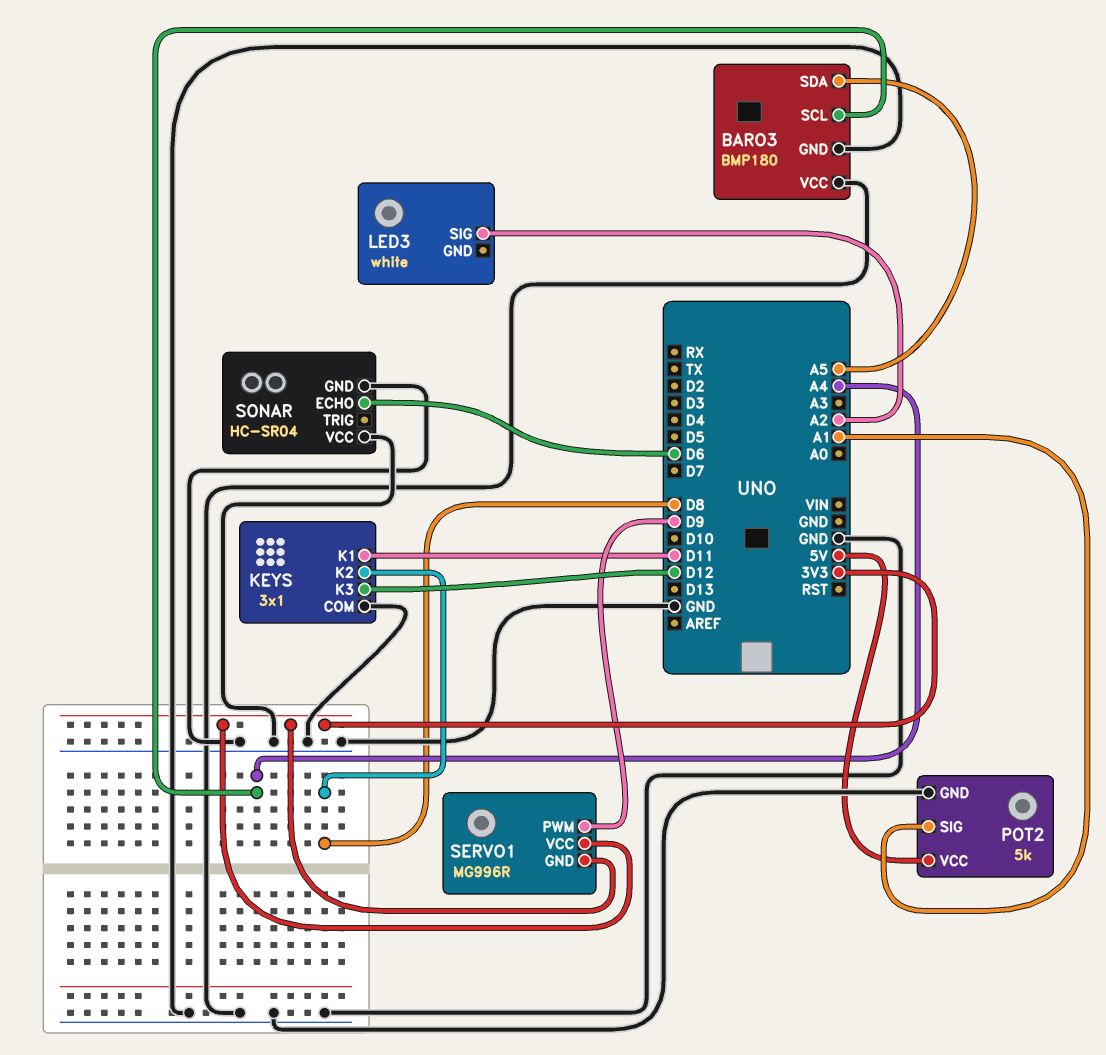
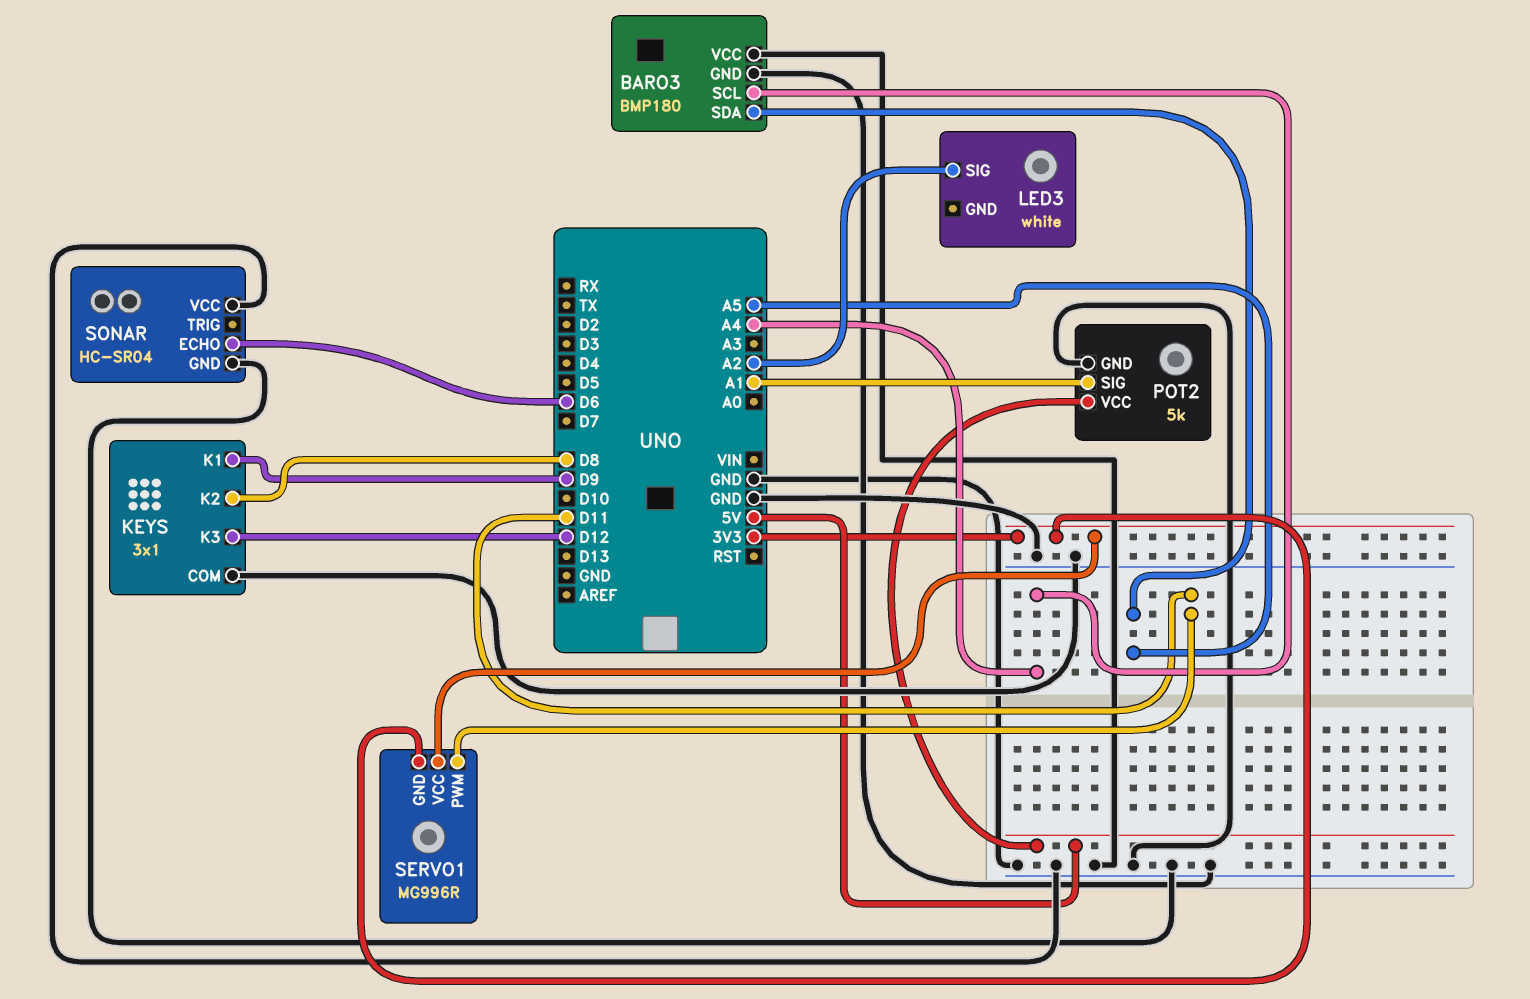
KEYS pin K1: D11 -> D9
SERVO1 pin PWM: D9 -> D11

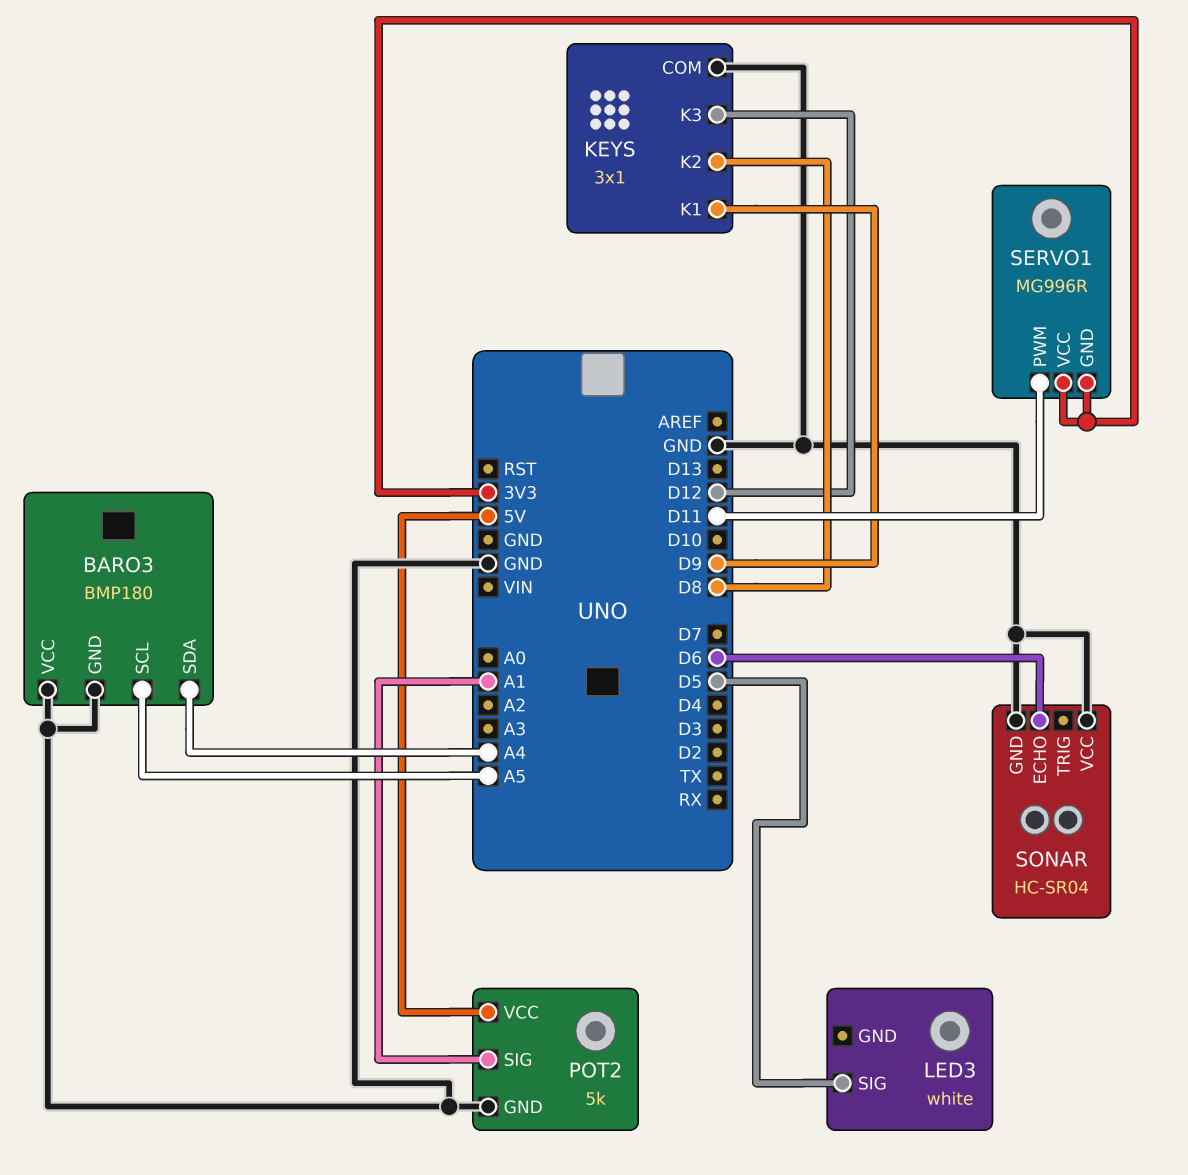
BARO3 pin SCL: A4 -> A5
BARO3 pin SDA: A5 -> A4
LED3 pin SIG: A2 -> D5

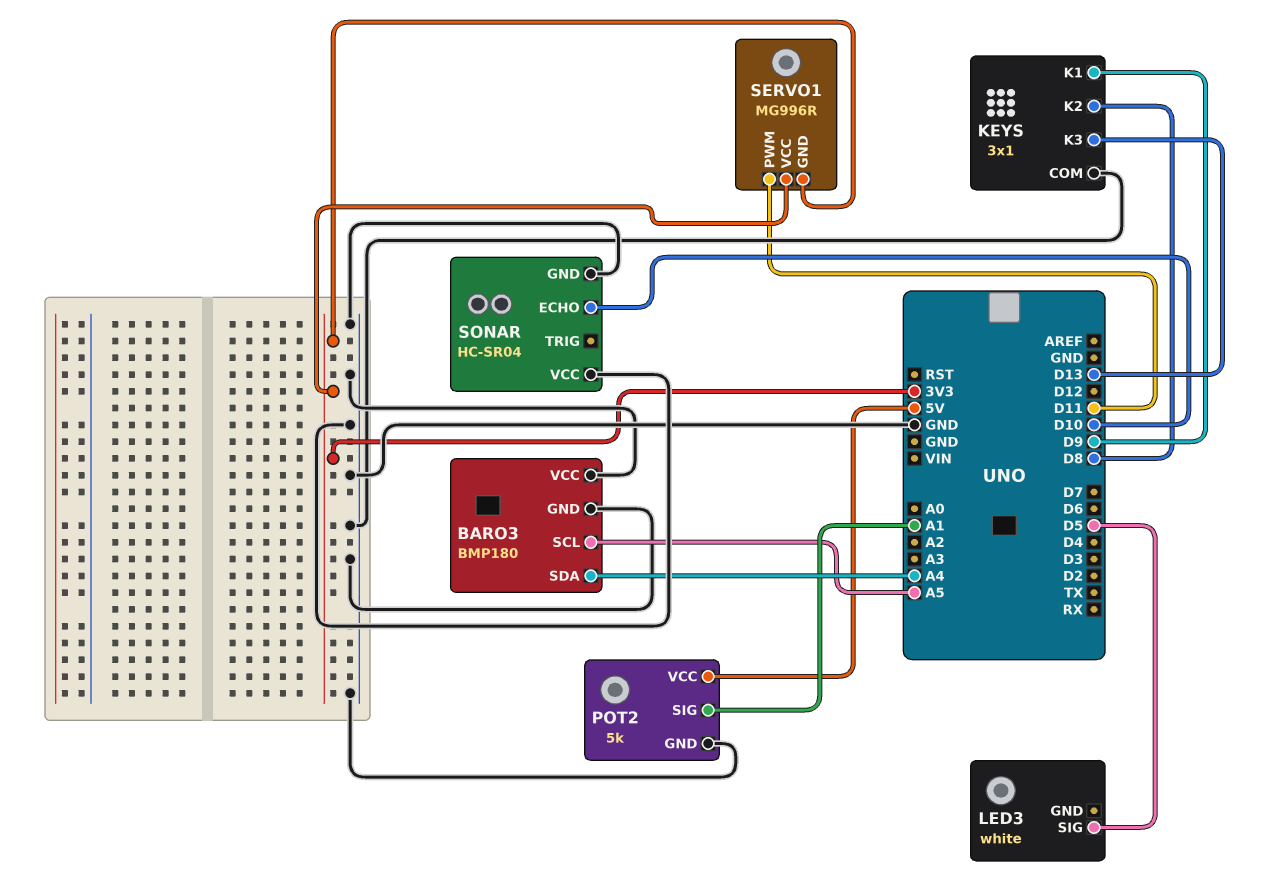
KEYS pin K3: D12 -> D13
SONAR pin ECHO: D6 -> D10

